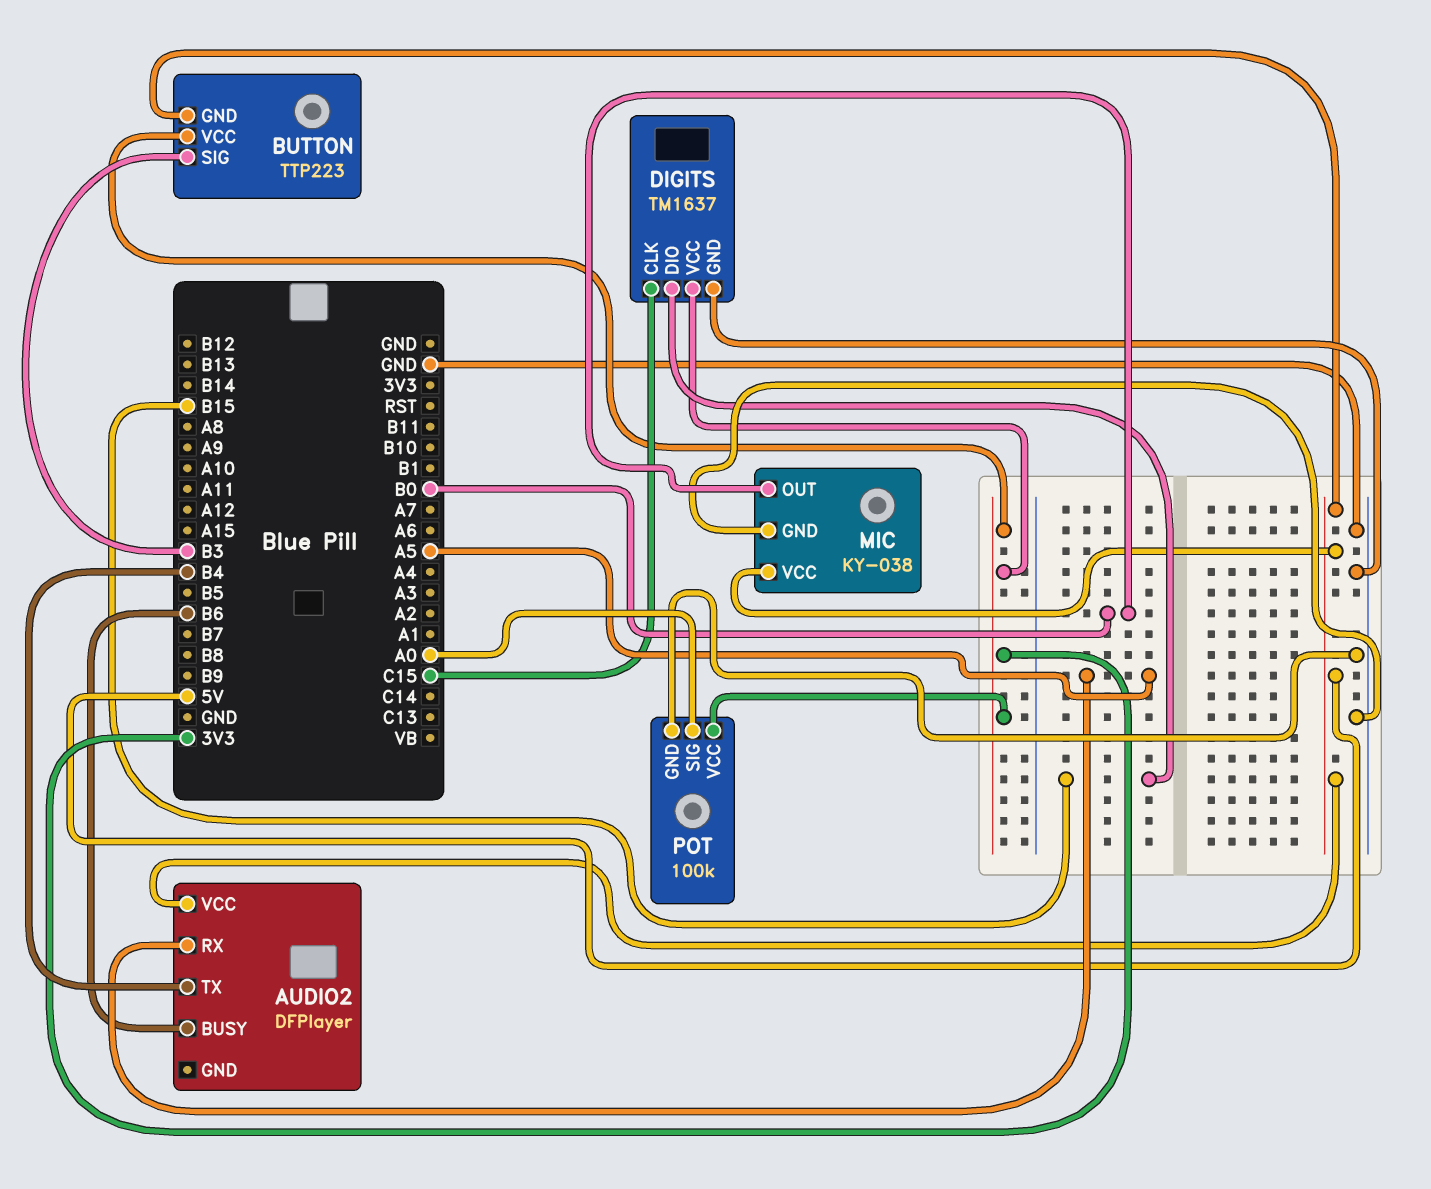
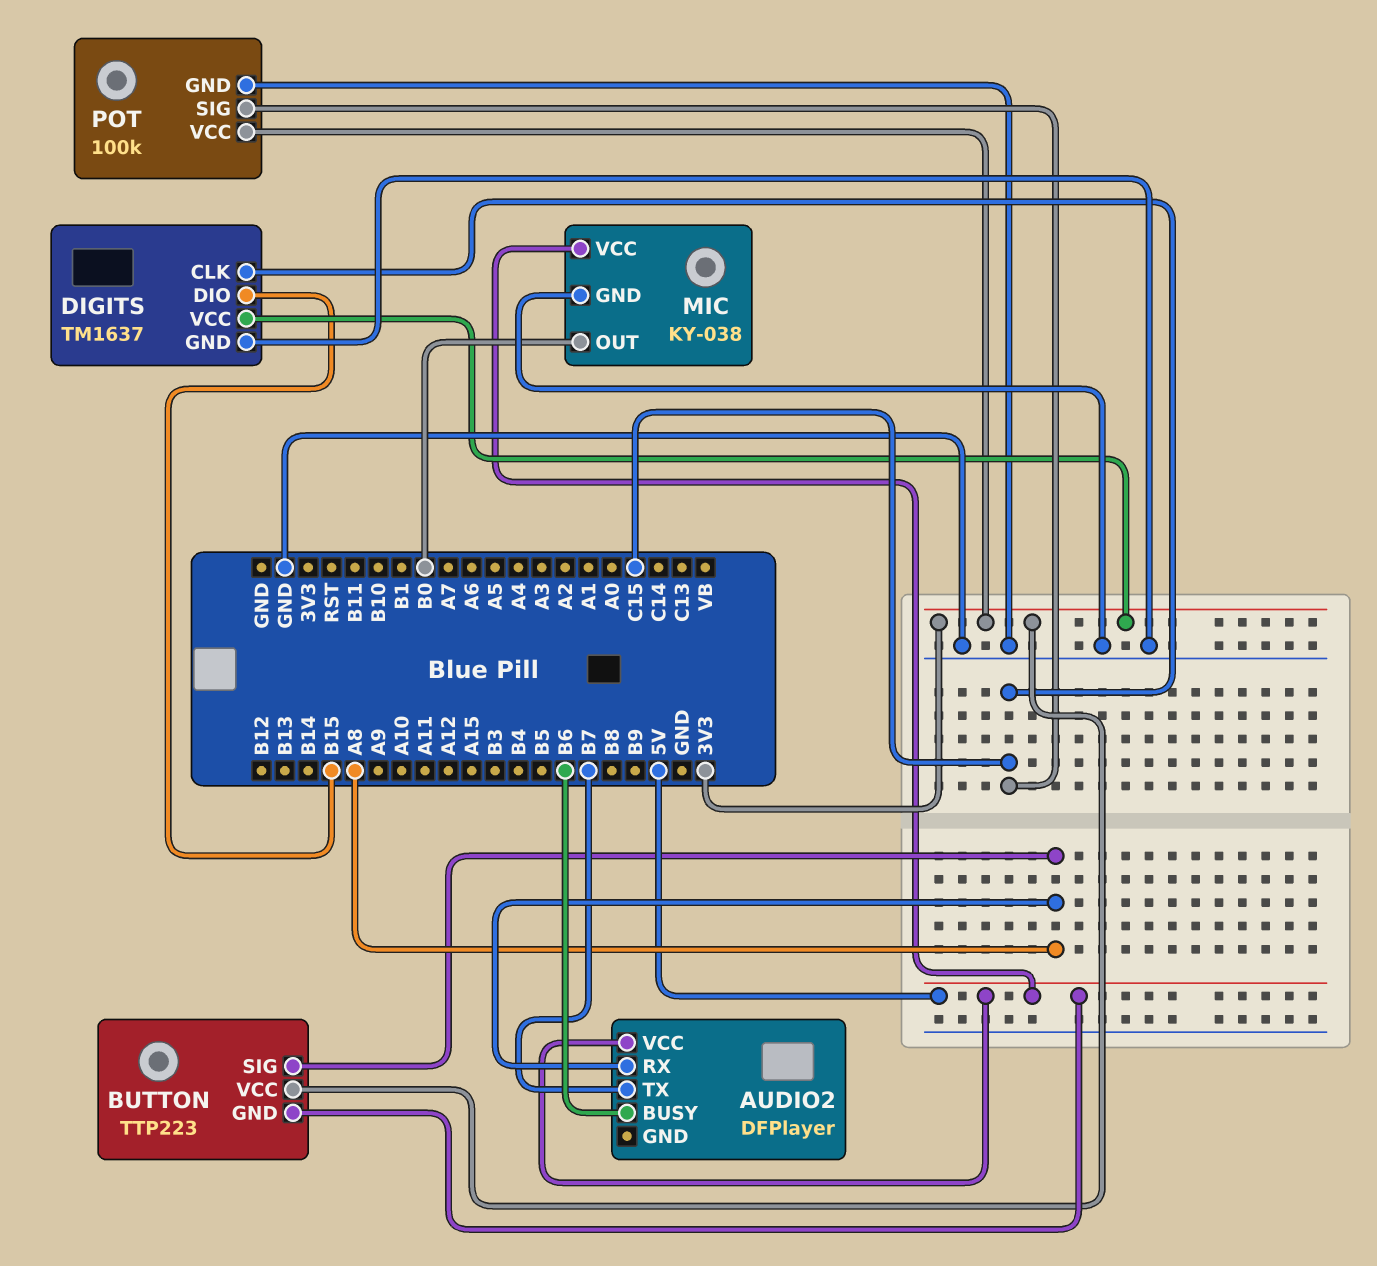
AUDIO2 pin RX: A5 -> A8
AUDIO2 pin TX: B4 -> B7
BUTTON pin SIG: B3 -> A8
POT pin SIG: A0 -> C15

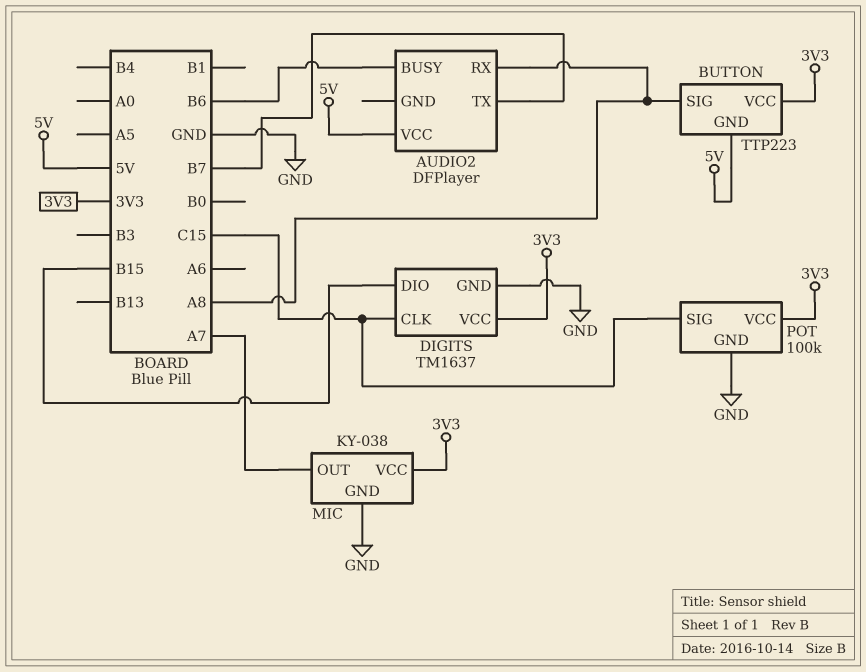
MIC pin OUT: B0 -> A7
MIC pin VCC: 5V -> 3V3

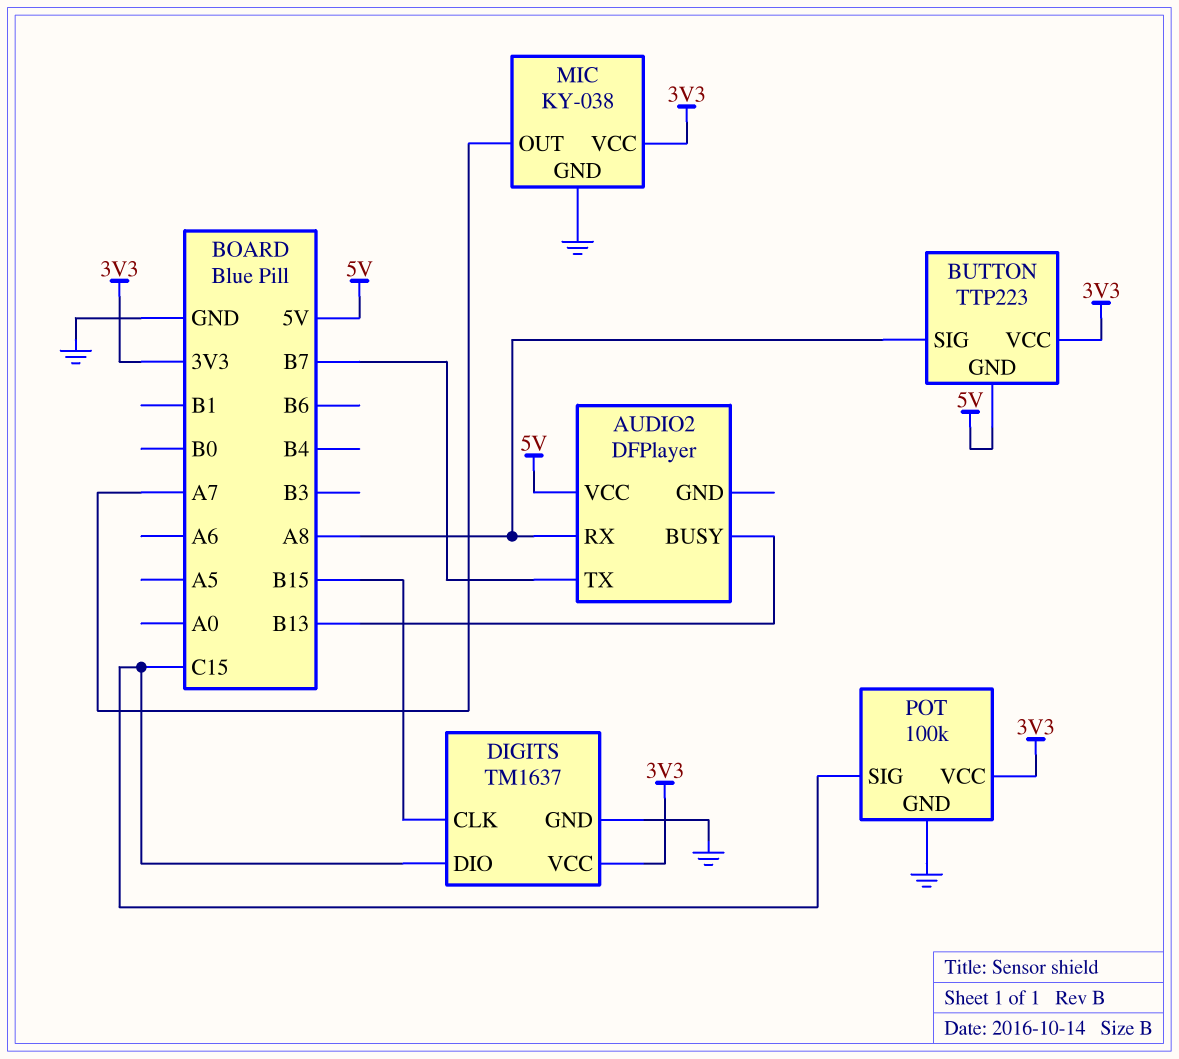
AUDIO2 pin BUSY: B6 -> B13
DIGITS pin CLK: C15 -> B15
DIGITS pin DIO: B15 -> C15

